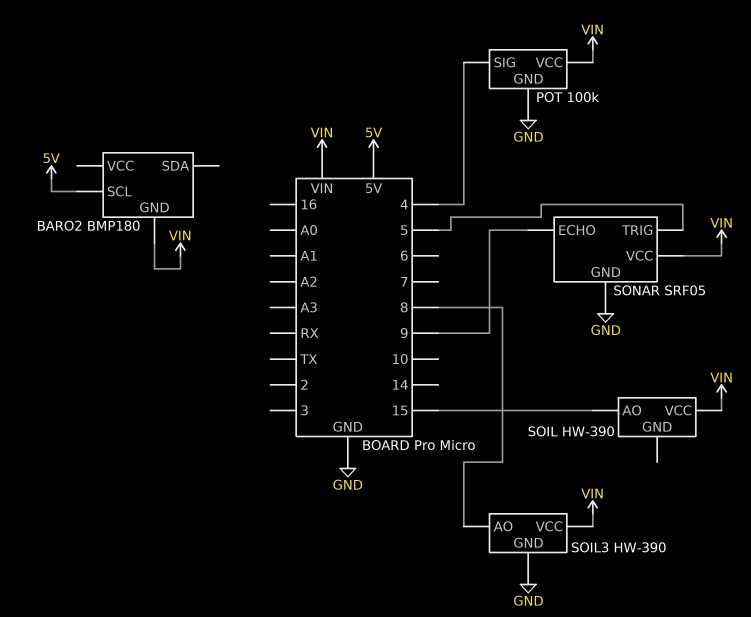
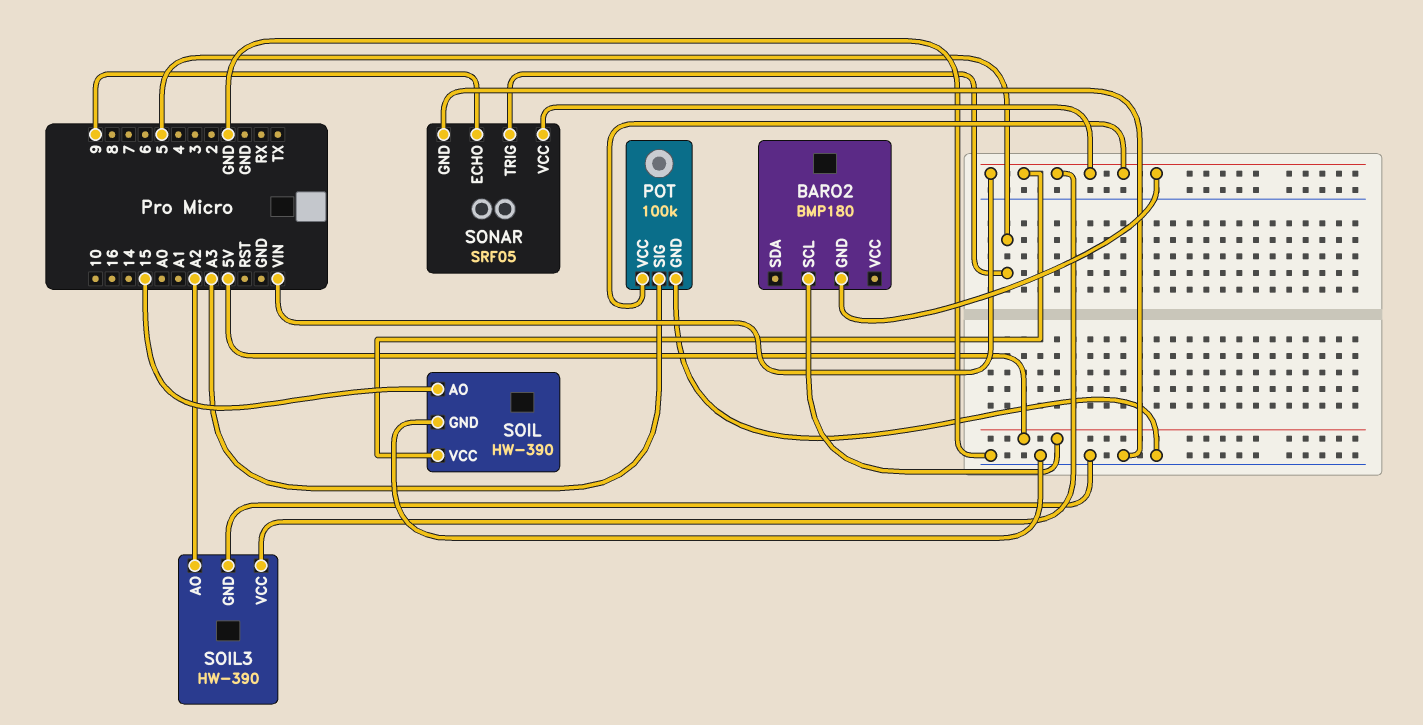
POT pin SIG: 4 -> A3
SOIL pin GND: none -> GND
SOIL3 pin AO: 8 -> A2

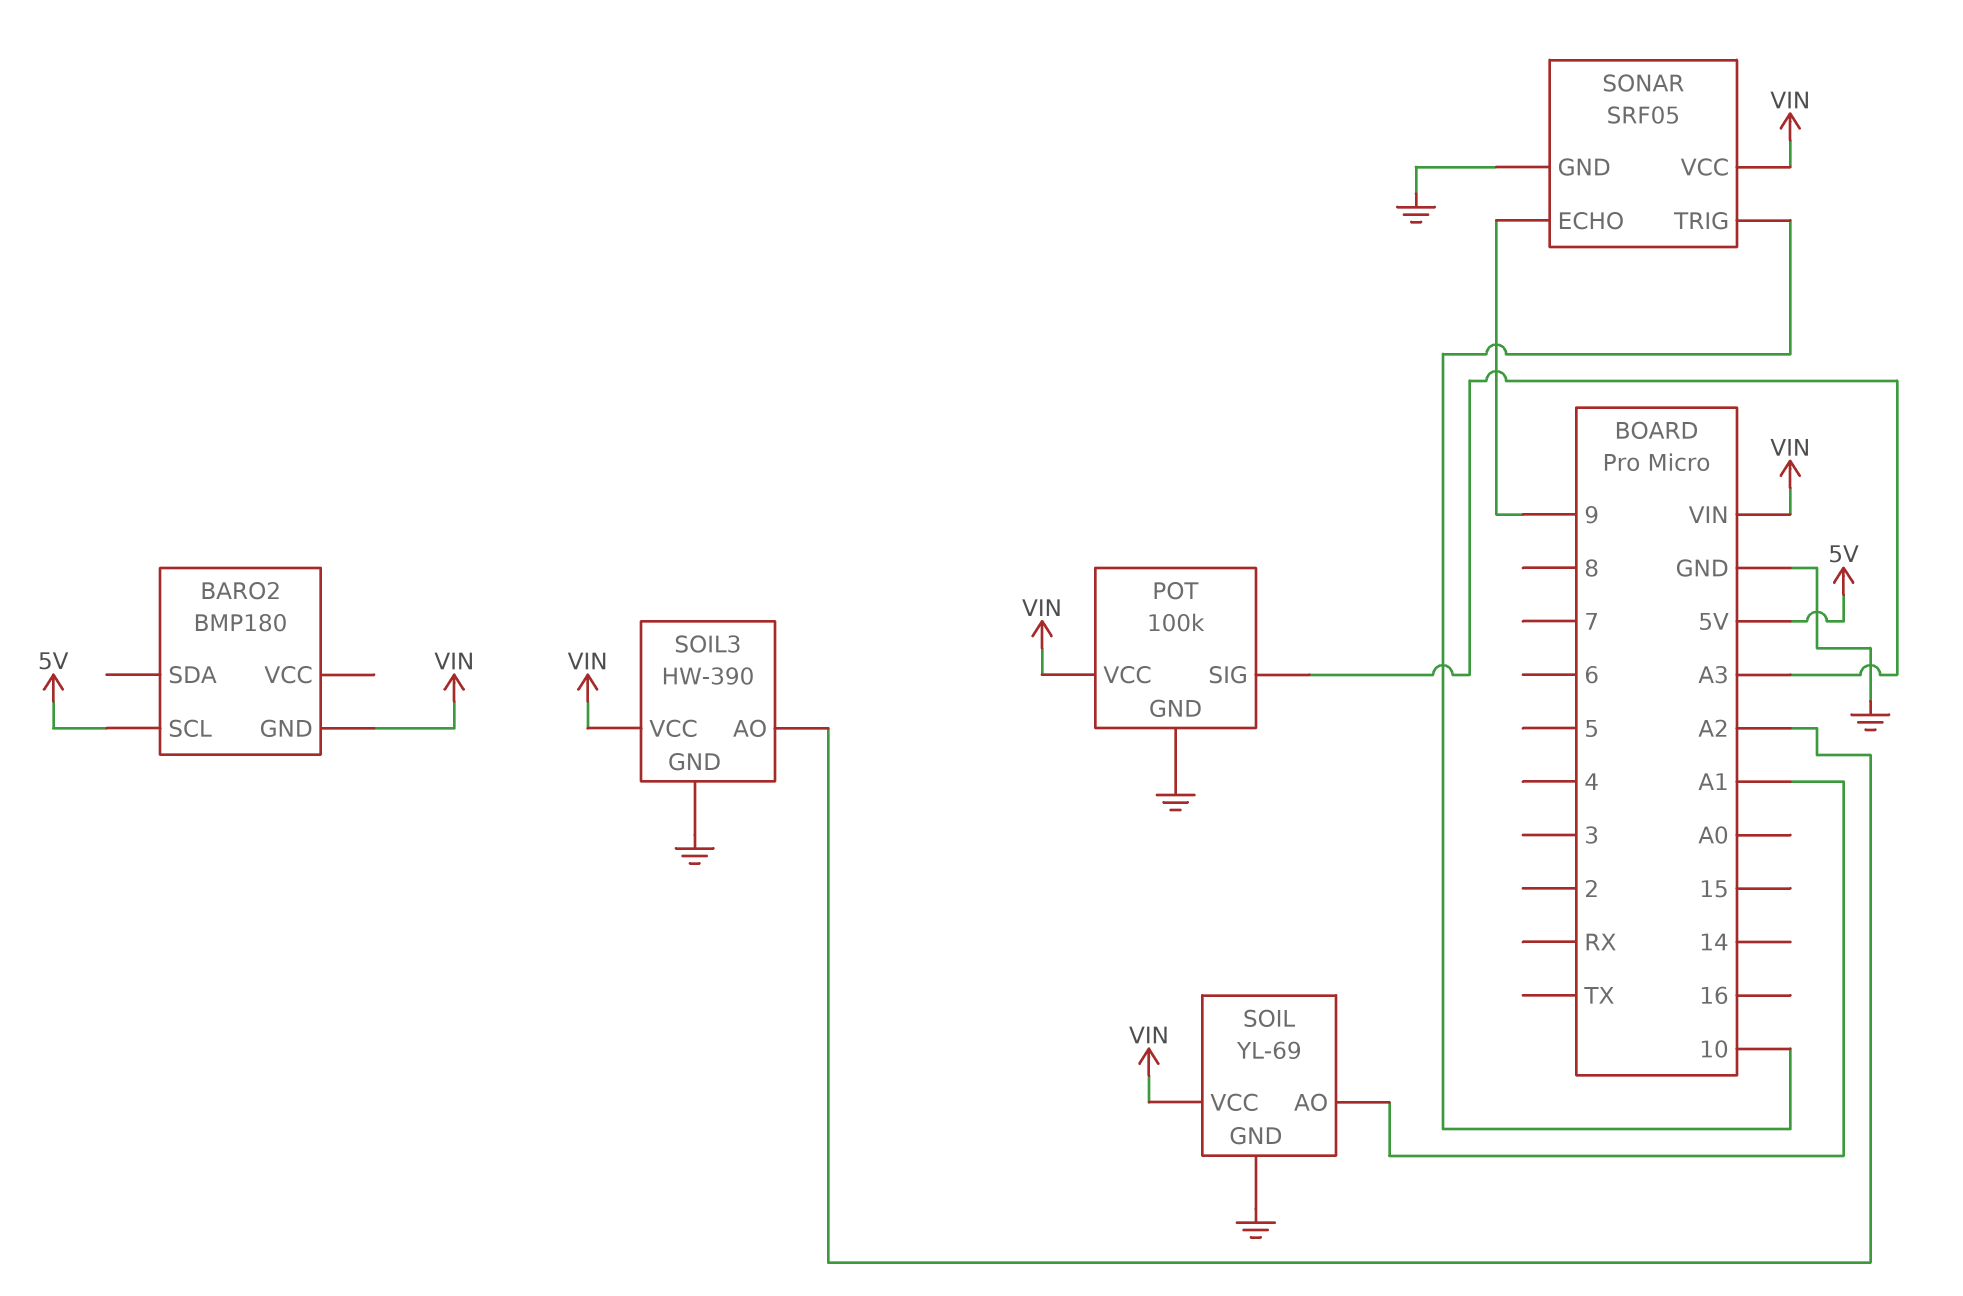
SOIL: HW-390 -> YL-69
SOIL pin AO: 15 -> A1
SONAR pin TRIG: 5 -> 10

